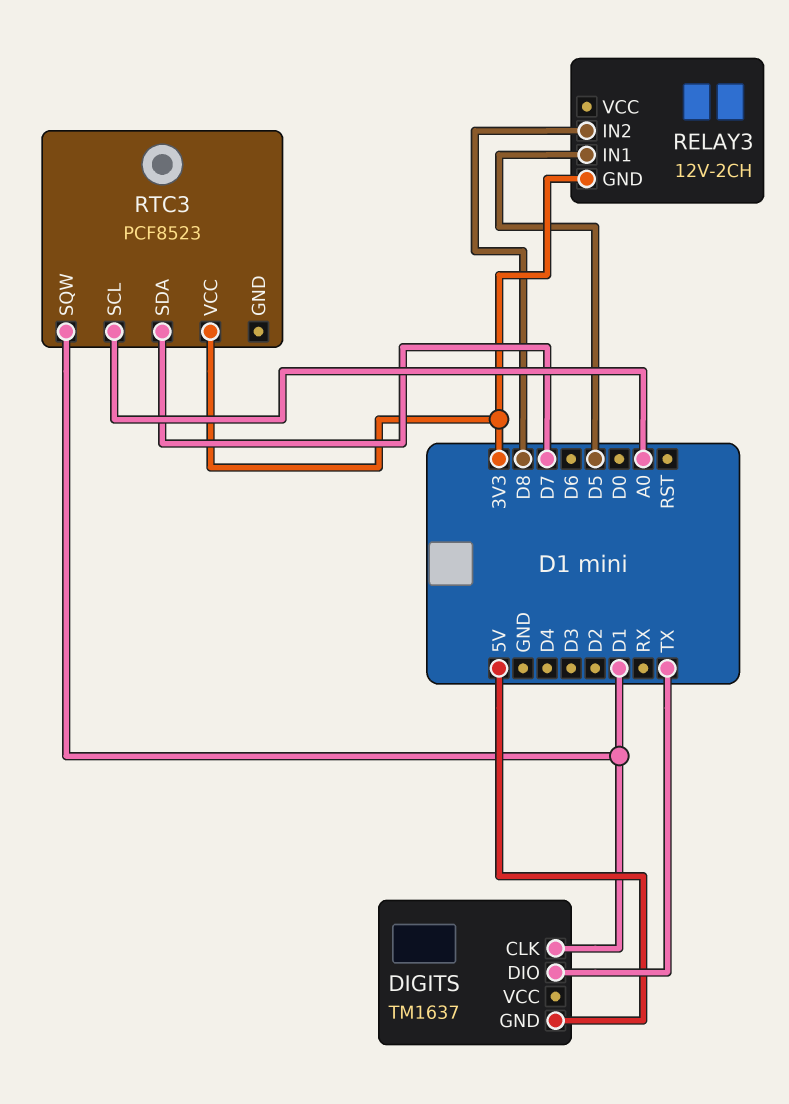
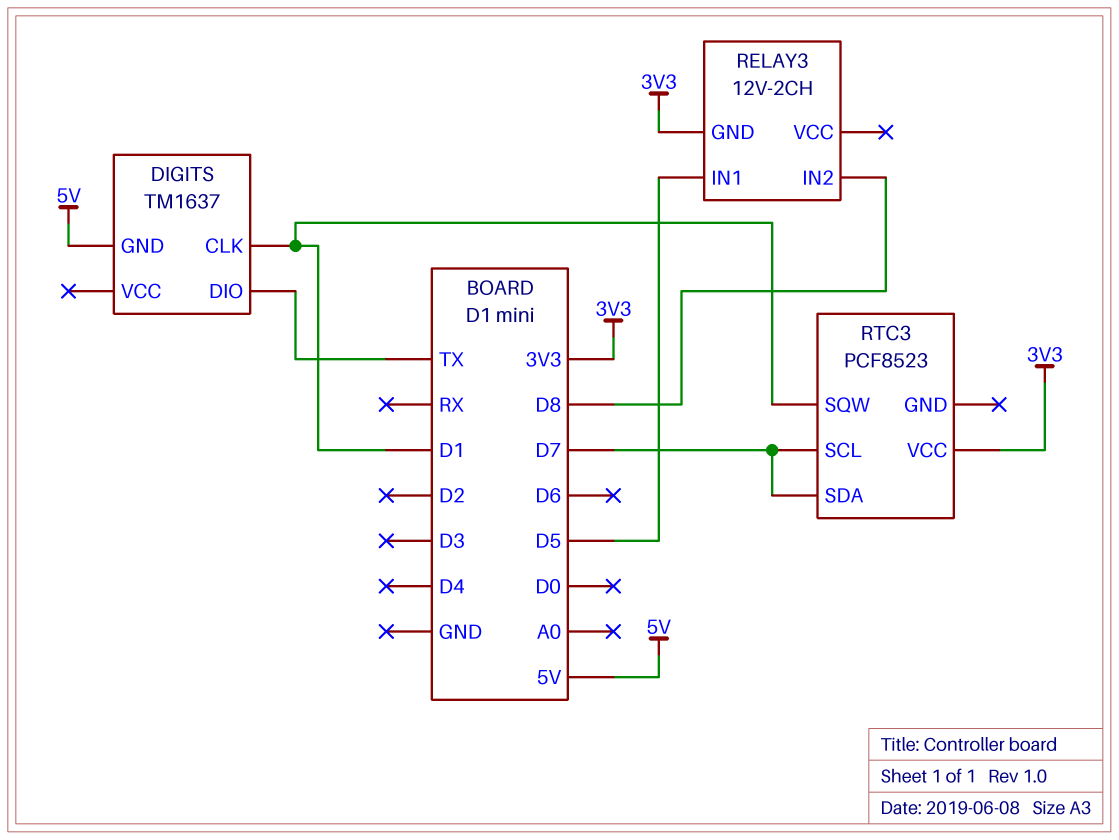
RTC3 pin SCL: A0 -> D7

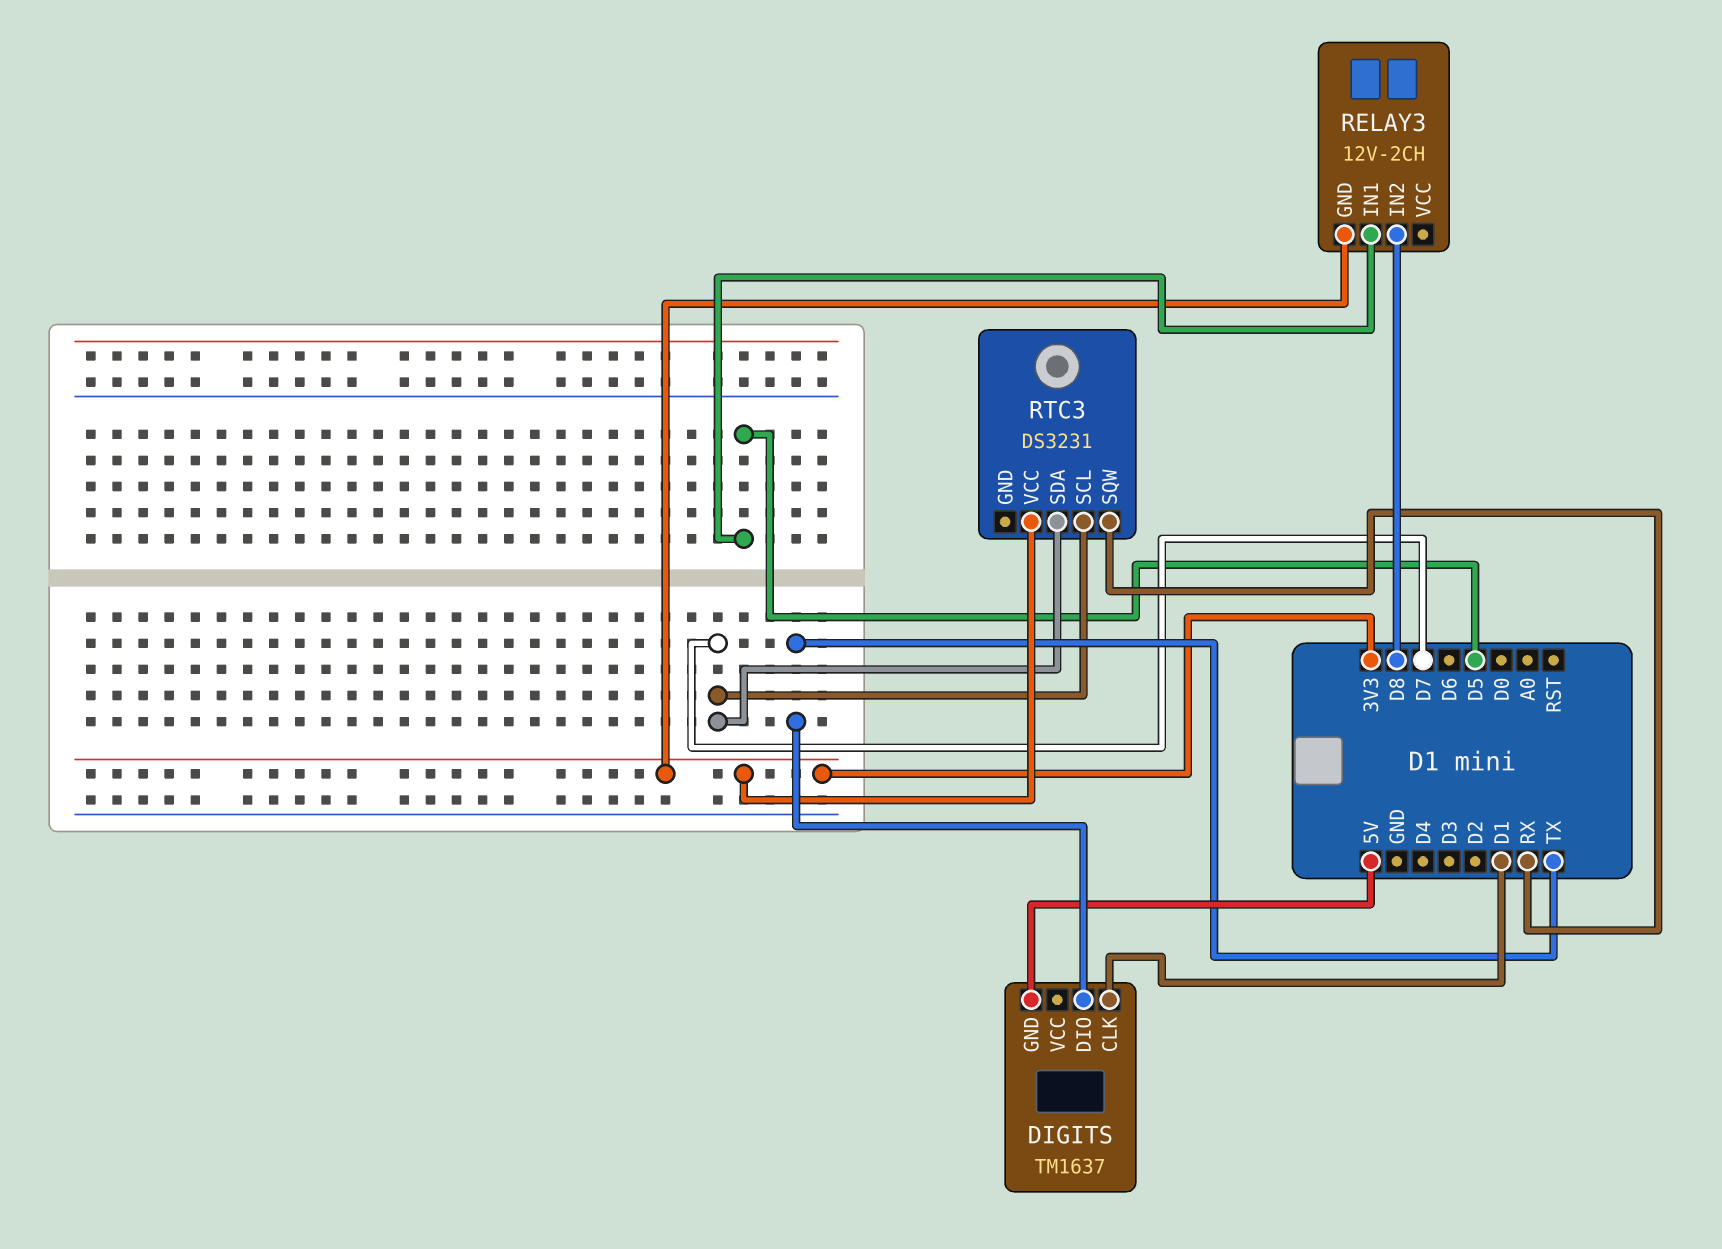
RTC3: PCF8523 -> DS3231
RTC3 pin SQW: D1 -> RX

